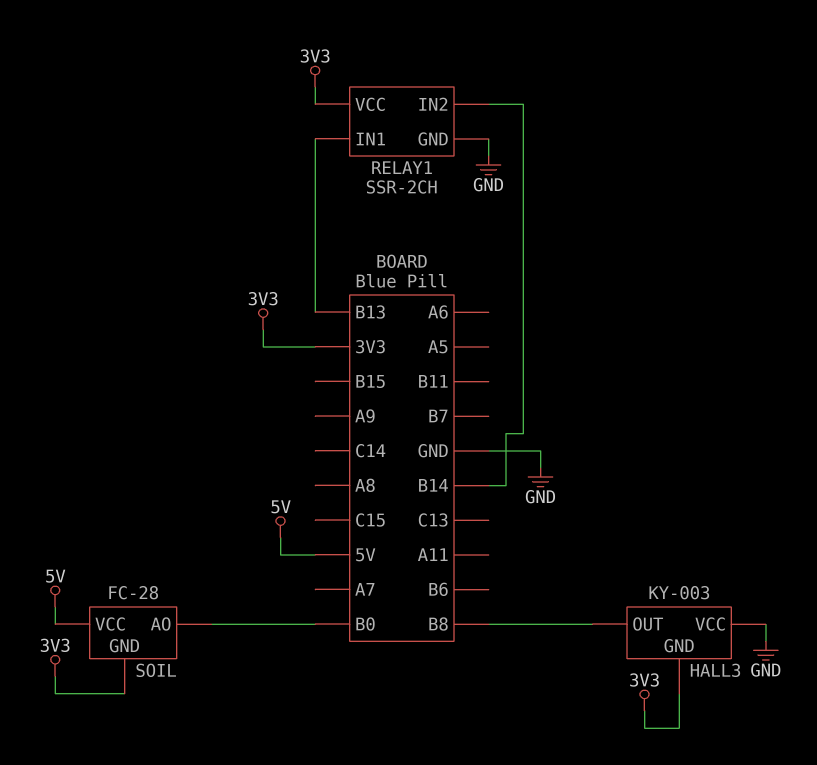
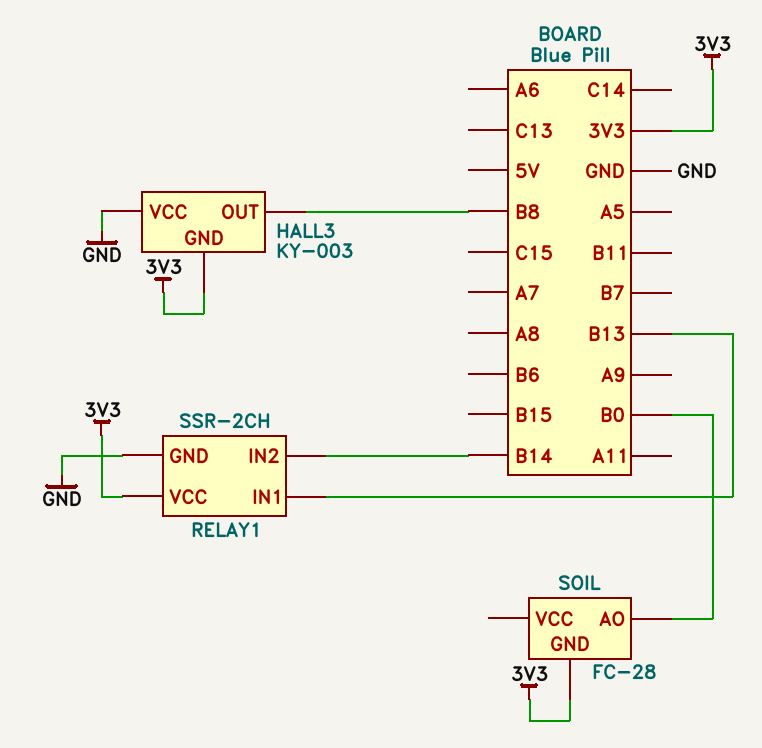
SOIL pin VCC: 5V -> none

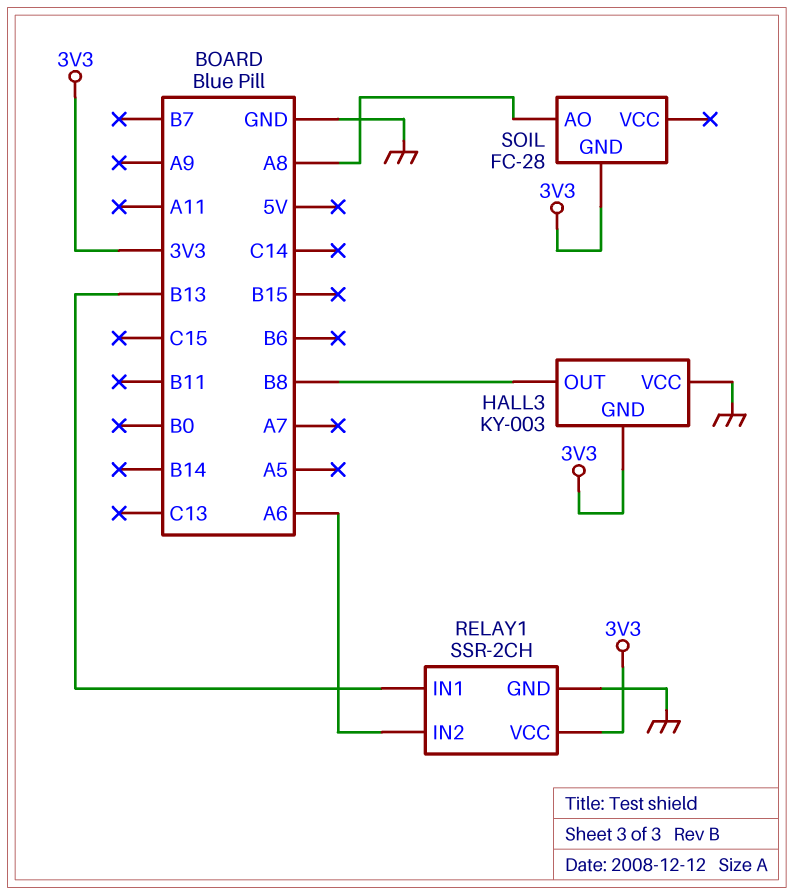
RELAY1 pin IN2: B14 -> A6
SOIL pin AO: B0 -> A8

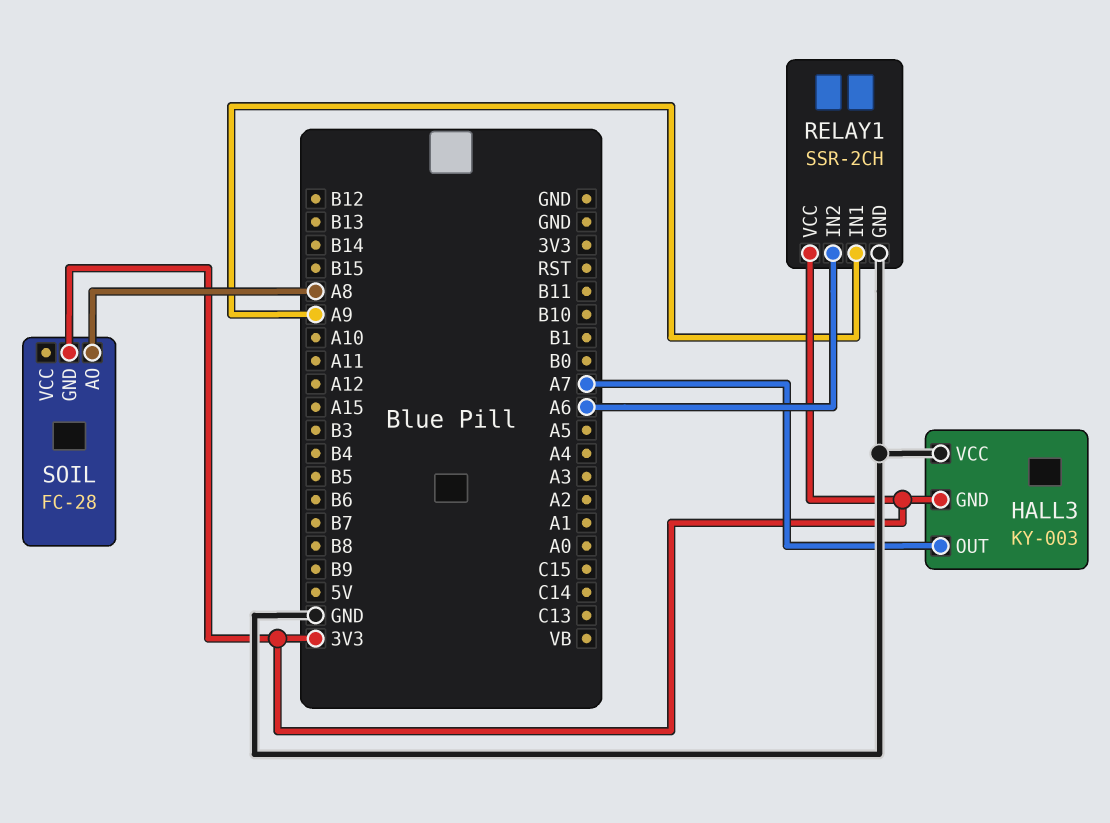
HALL3 pin OUT: B8 -> A7
RELAY1 pin IN1: B13 -> A9

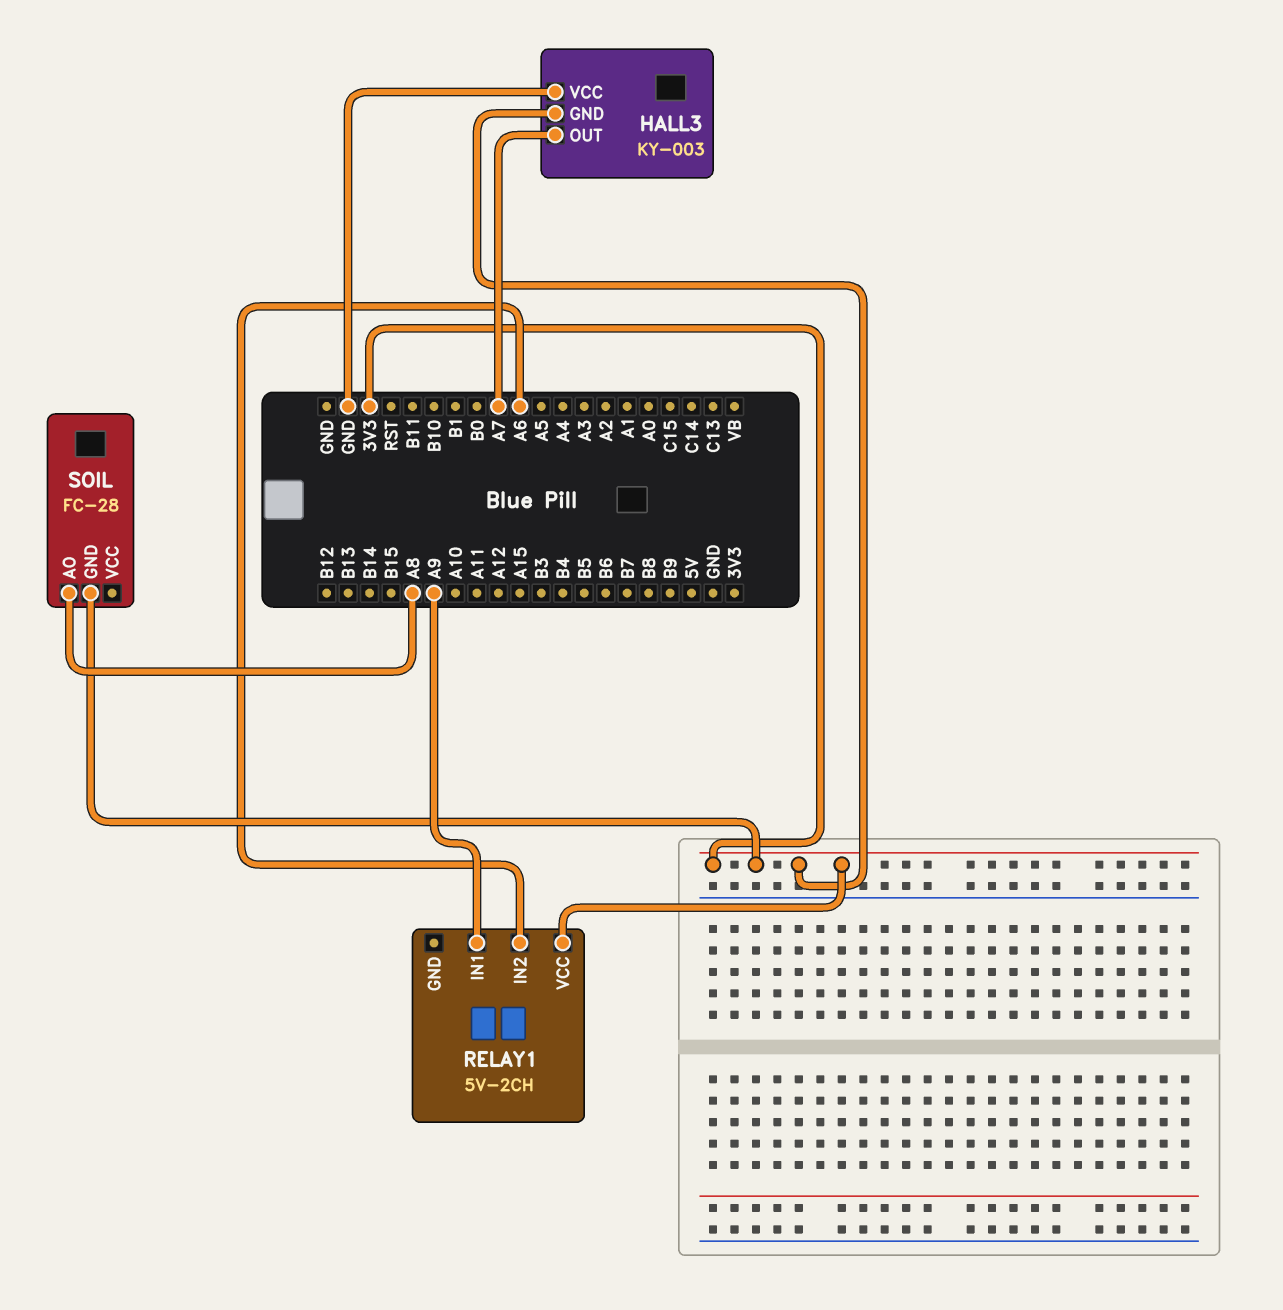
RELAY1: SSR-2CH -> 5V-2CH
RELAY1 pin GND: GND -> none

